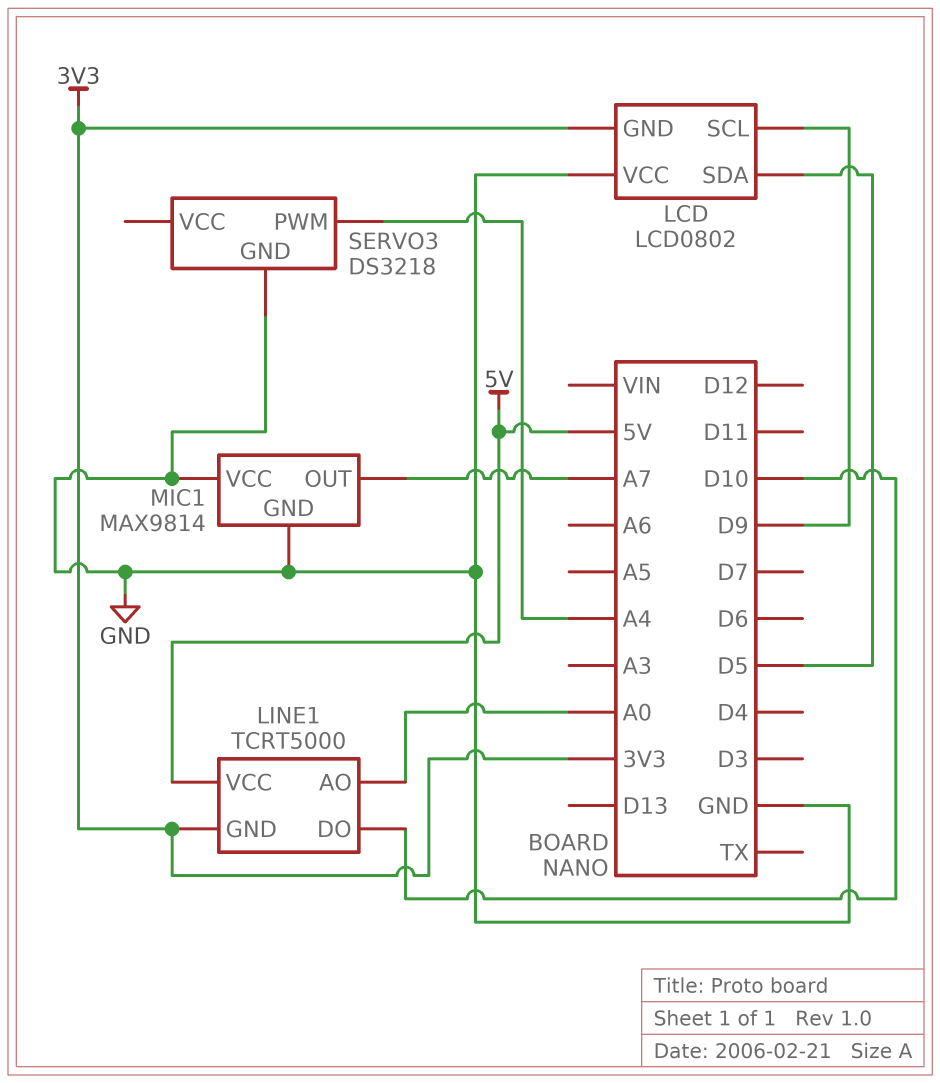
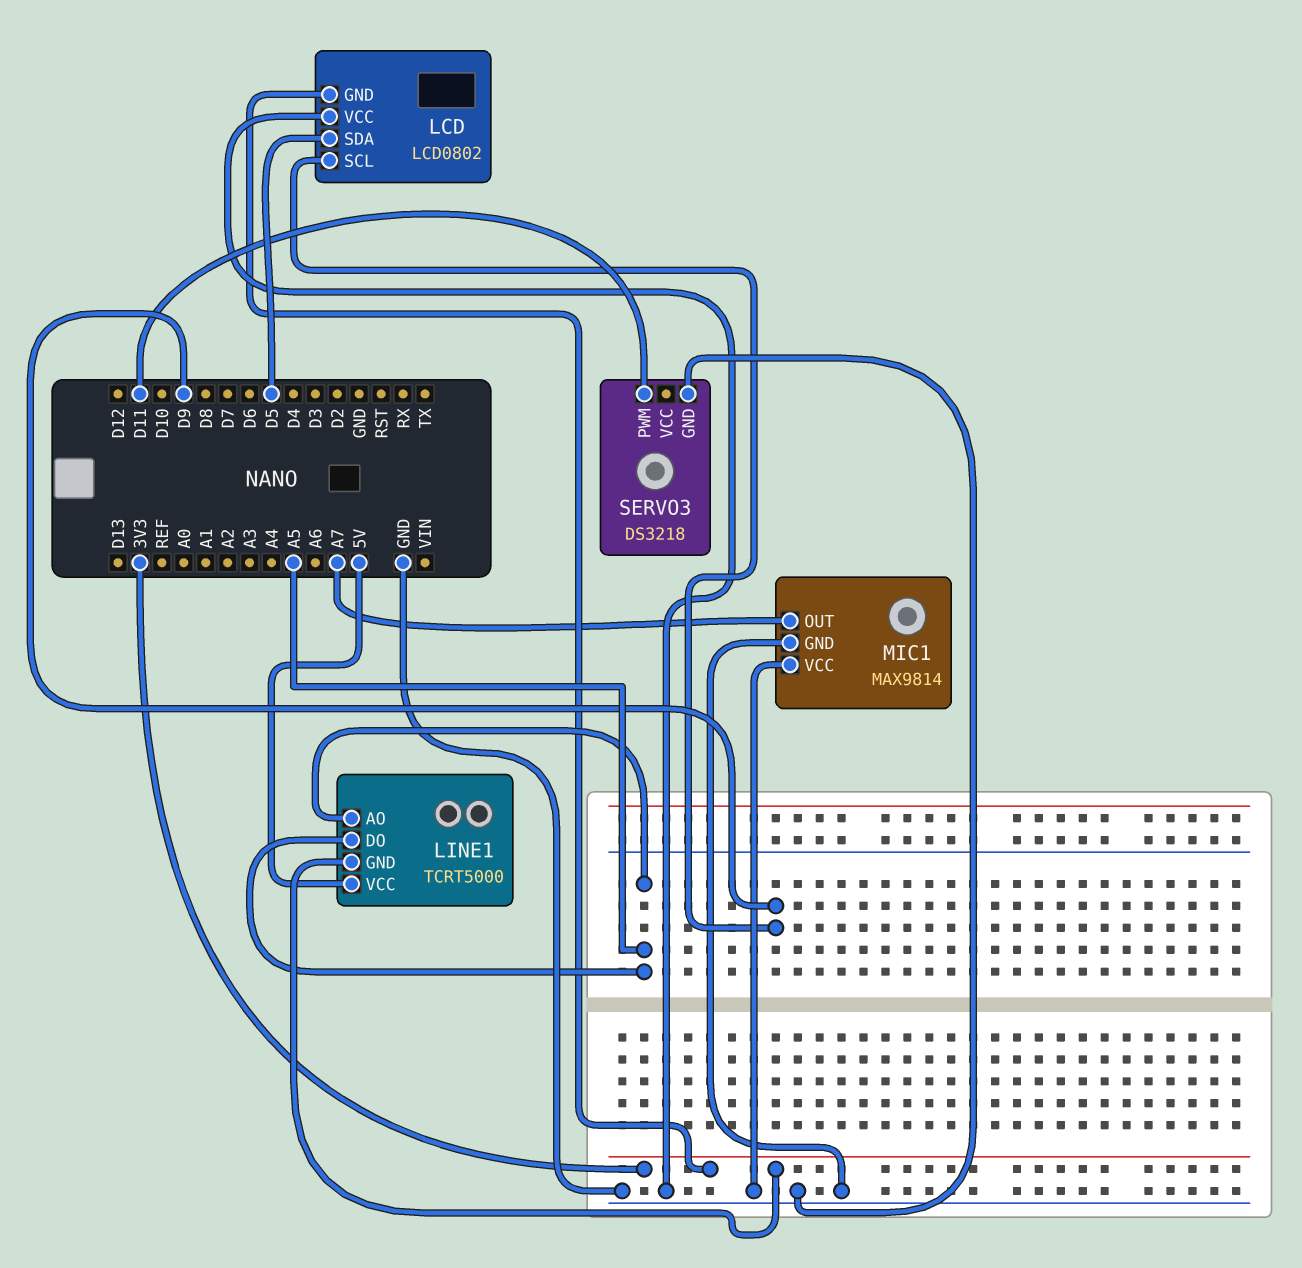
LINE1 pin AO: A0 -> A5
LINE1 pin DO: D10 -> A5
SERVO3 pin PWM: A4 -> D11

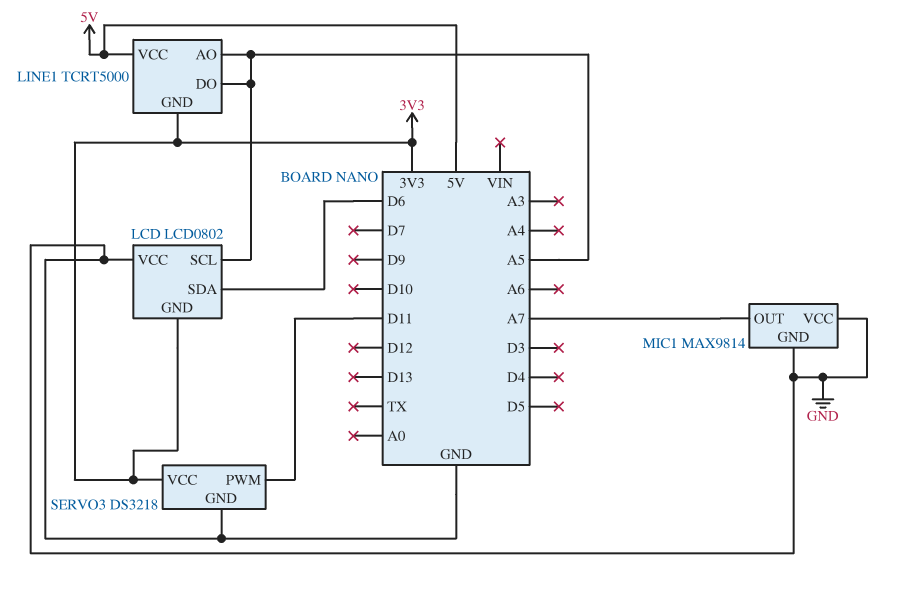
LCD pin SCL: D9 -> A5
LCD pin SDA: D5 -> D6
SERVO3 pin VCC: none -> 3V3

